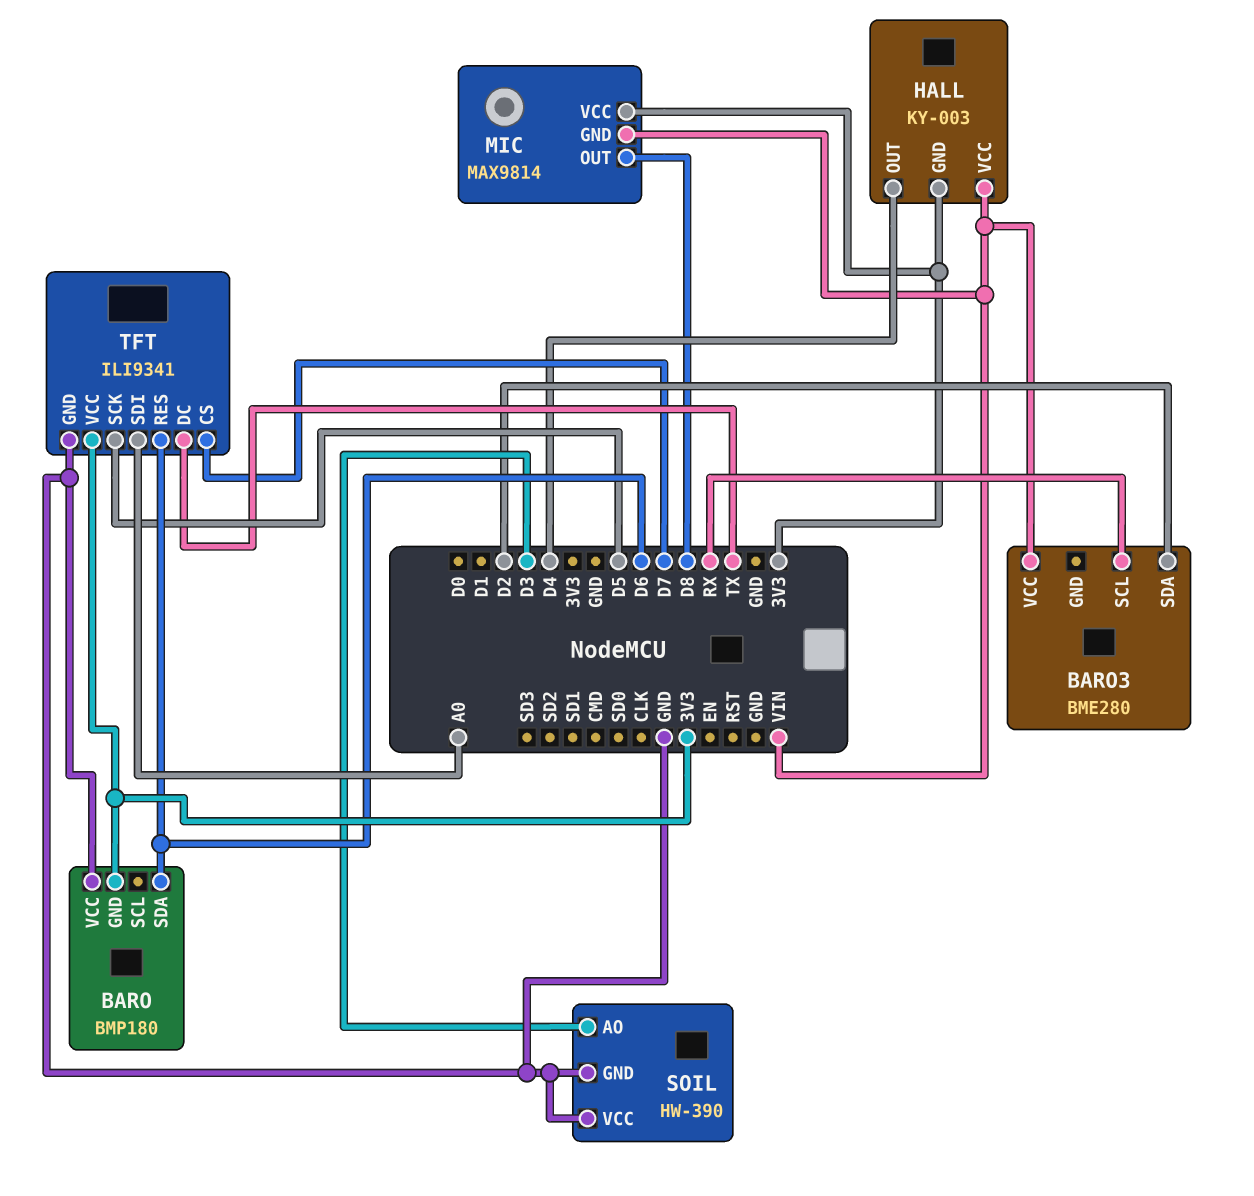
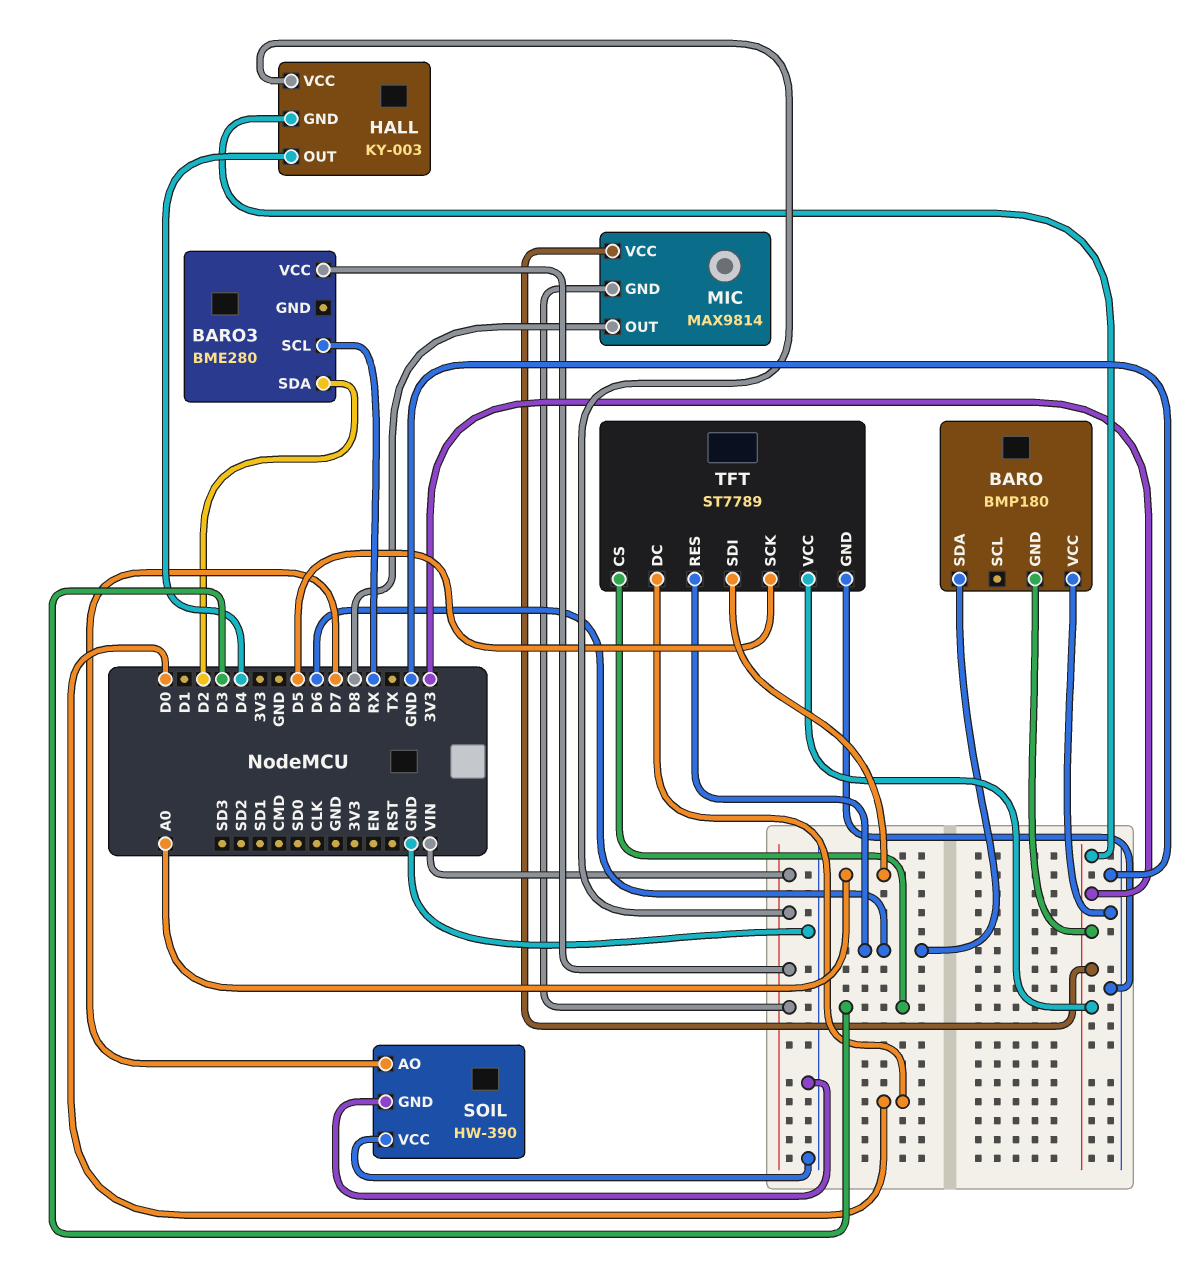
SOIL pin AO: D3 -> D7
TFT: ILI9341 -> ST7789
TFT pin CS: D7 -> D3
TFT pin DC: TX -> D0

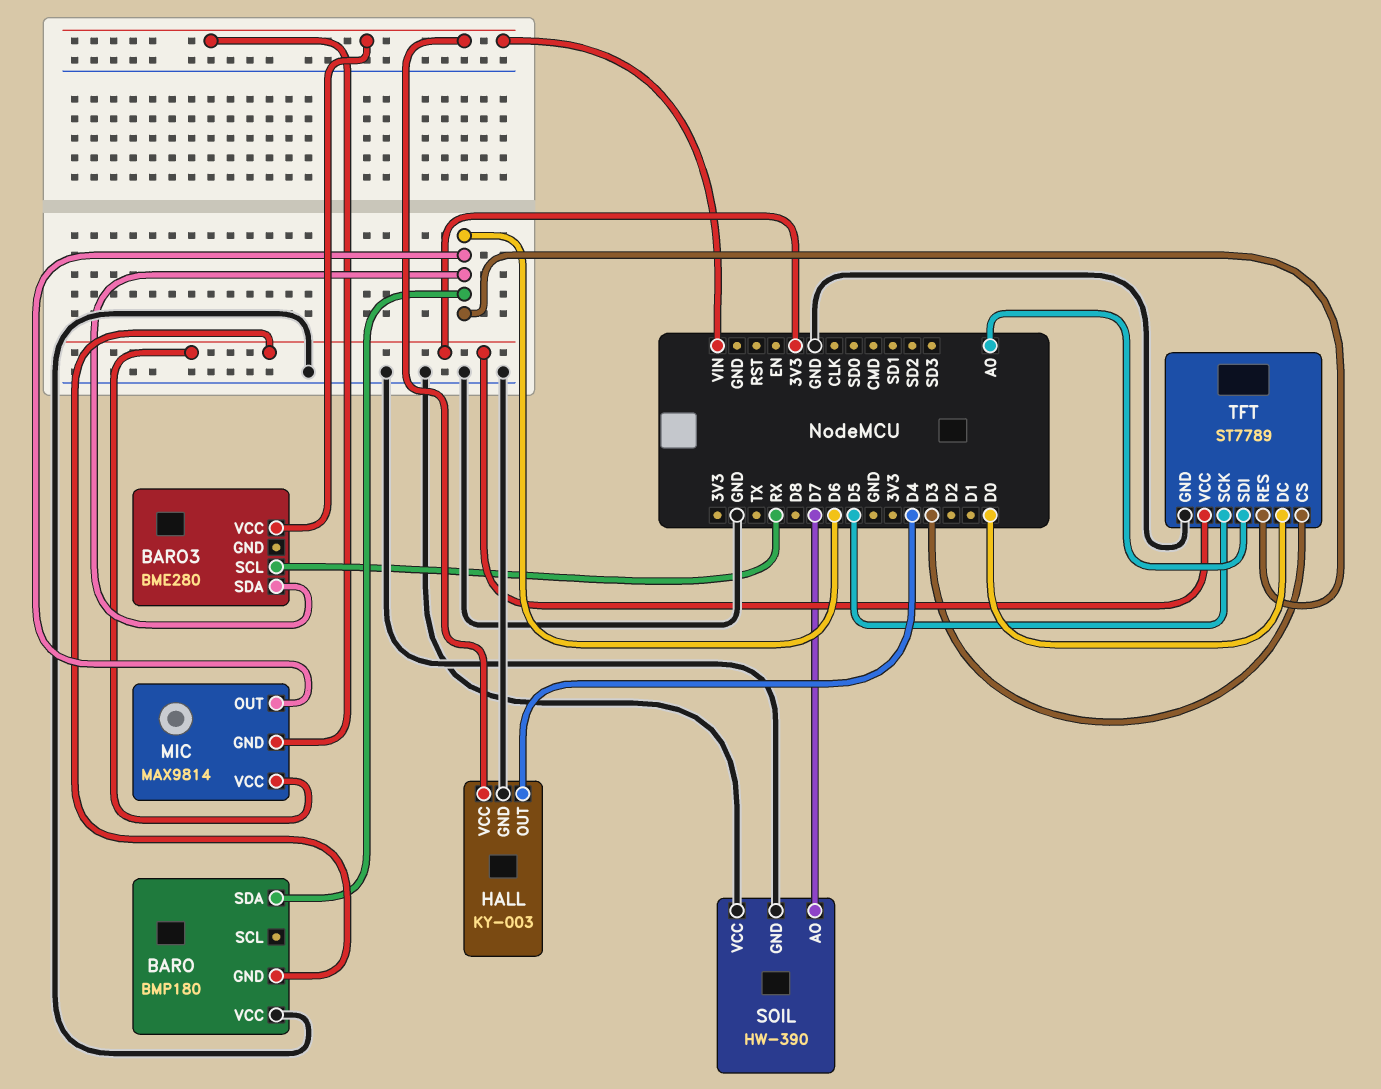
BARO3 pin SDA: D2 -> D6
HALL pin GND: 3V3 -> GND
MIC pin OUT: D8 -> D6

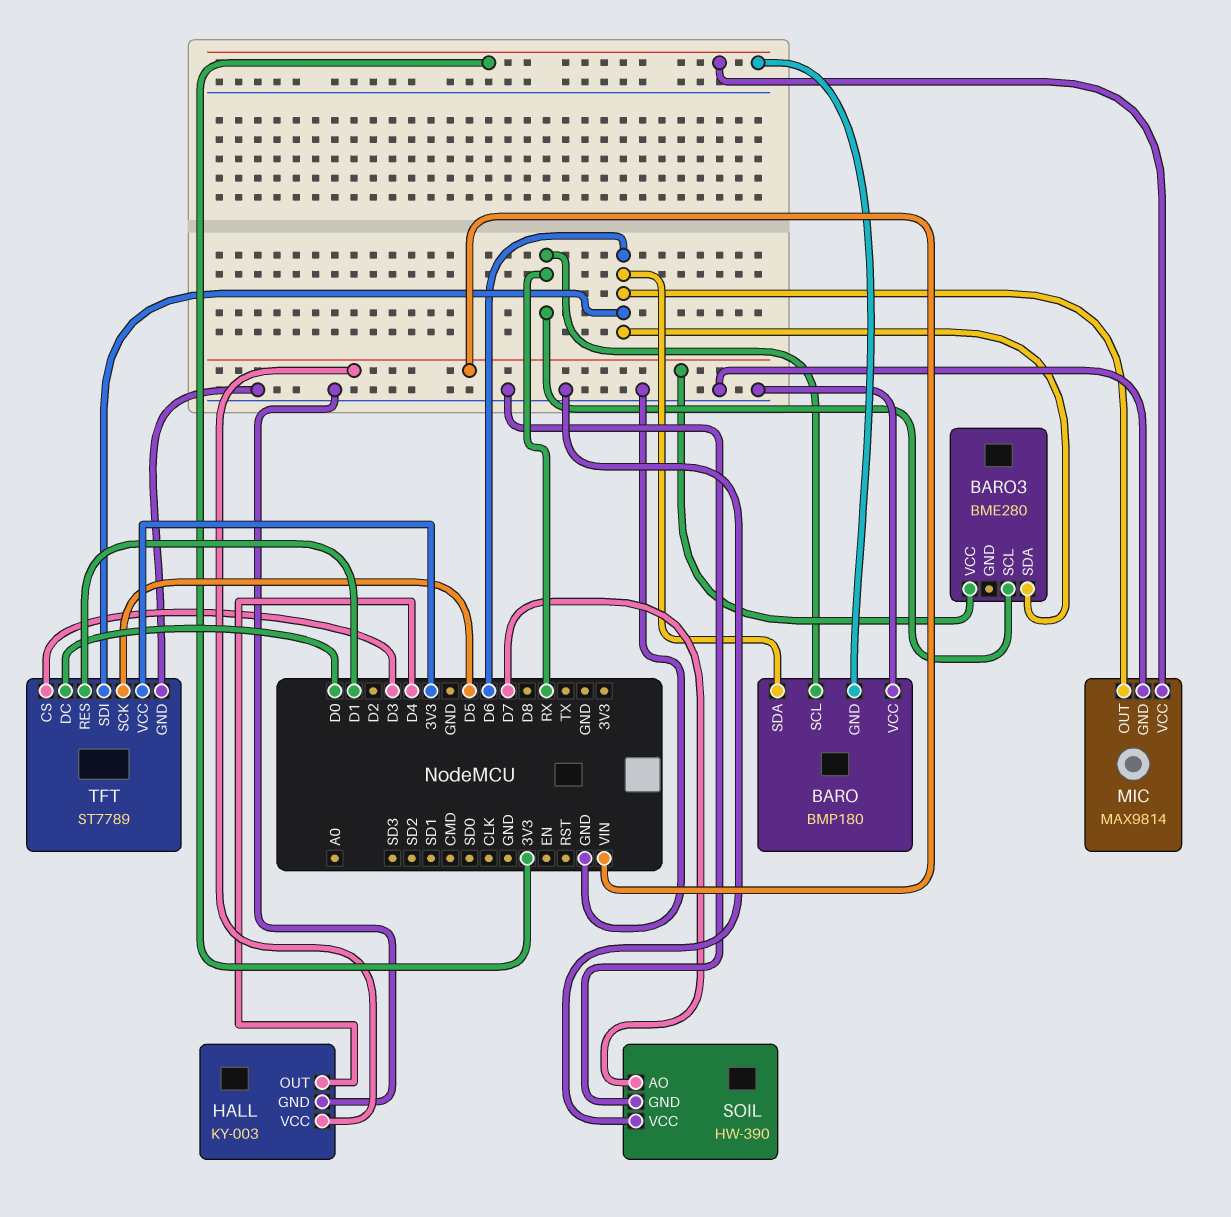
BARO pin SCL: none -> RX
MIC pin GND: VIN -> GND
TFT pin RES: D6 -> D1
TFT pin SDI: A0 -> D6

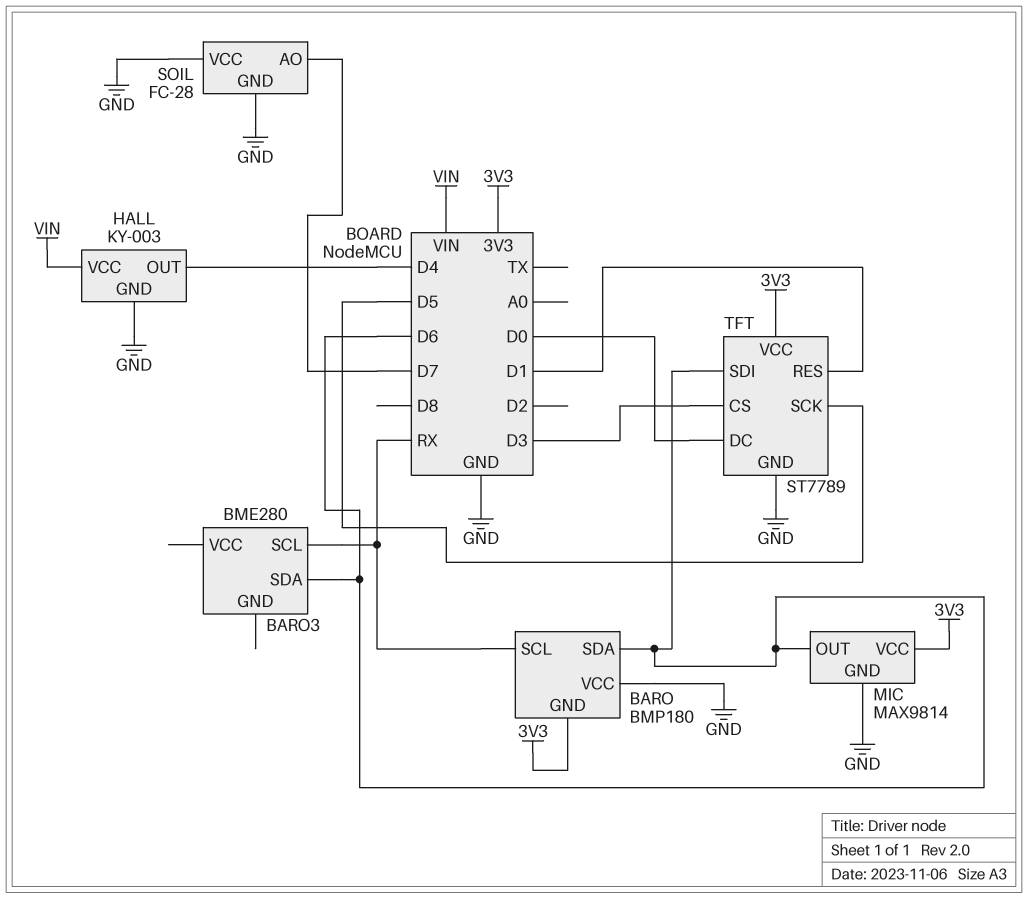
BARO3 pin VCC: VIN -> none
SOIL: HW-390 -> FC-28

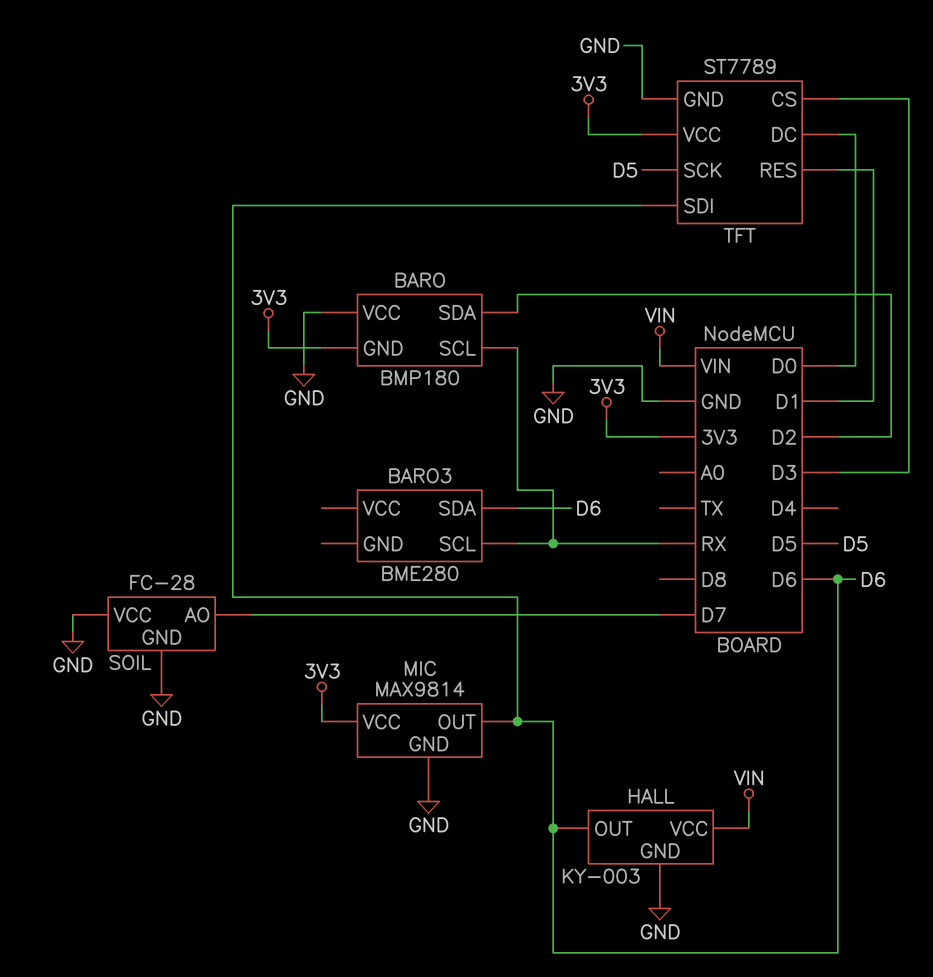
BARO pin SDA: D6 -> D2
HALL pin OUT: D4 -> D6

